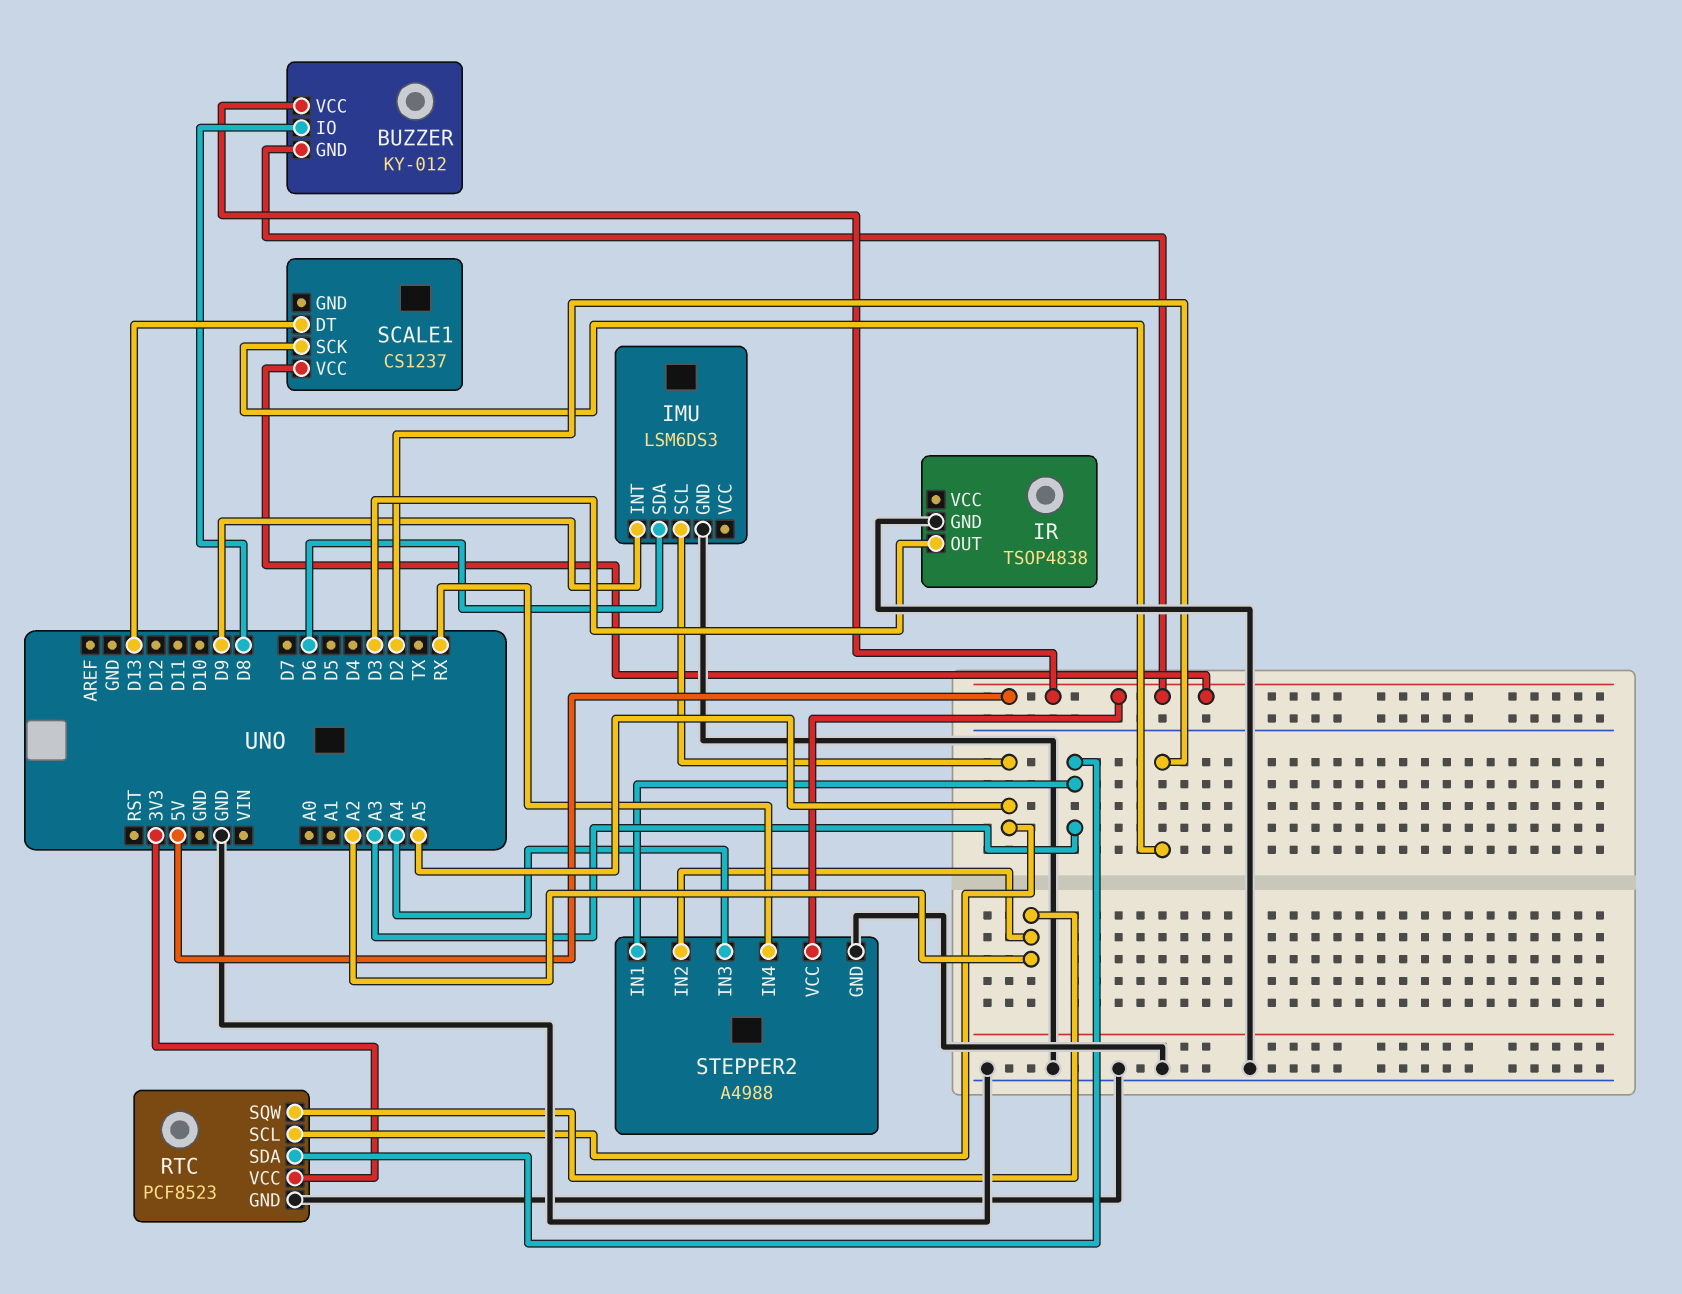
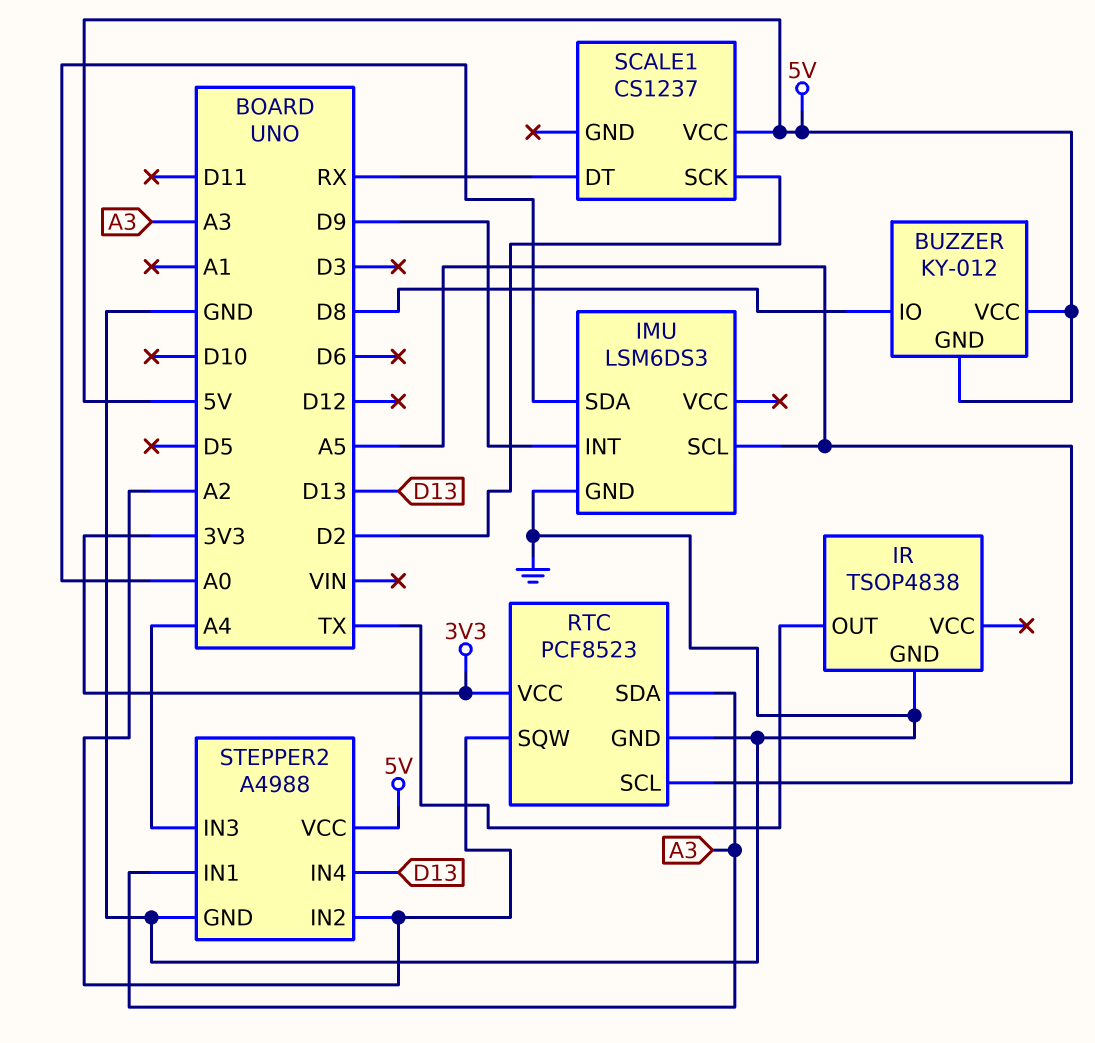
IMU pin SDA: D6 -> A0
IR pin OUT: D3 -> TX
SCALE1 pin DT: D13 -> RX
STEPPER2 pin IN4: RX -> D13

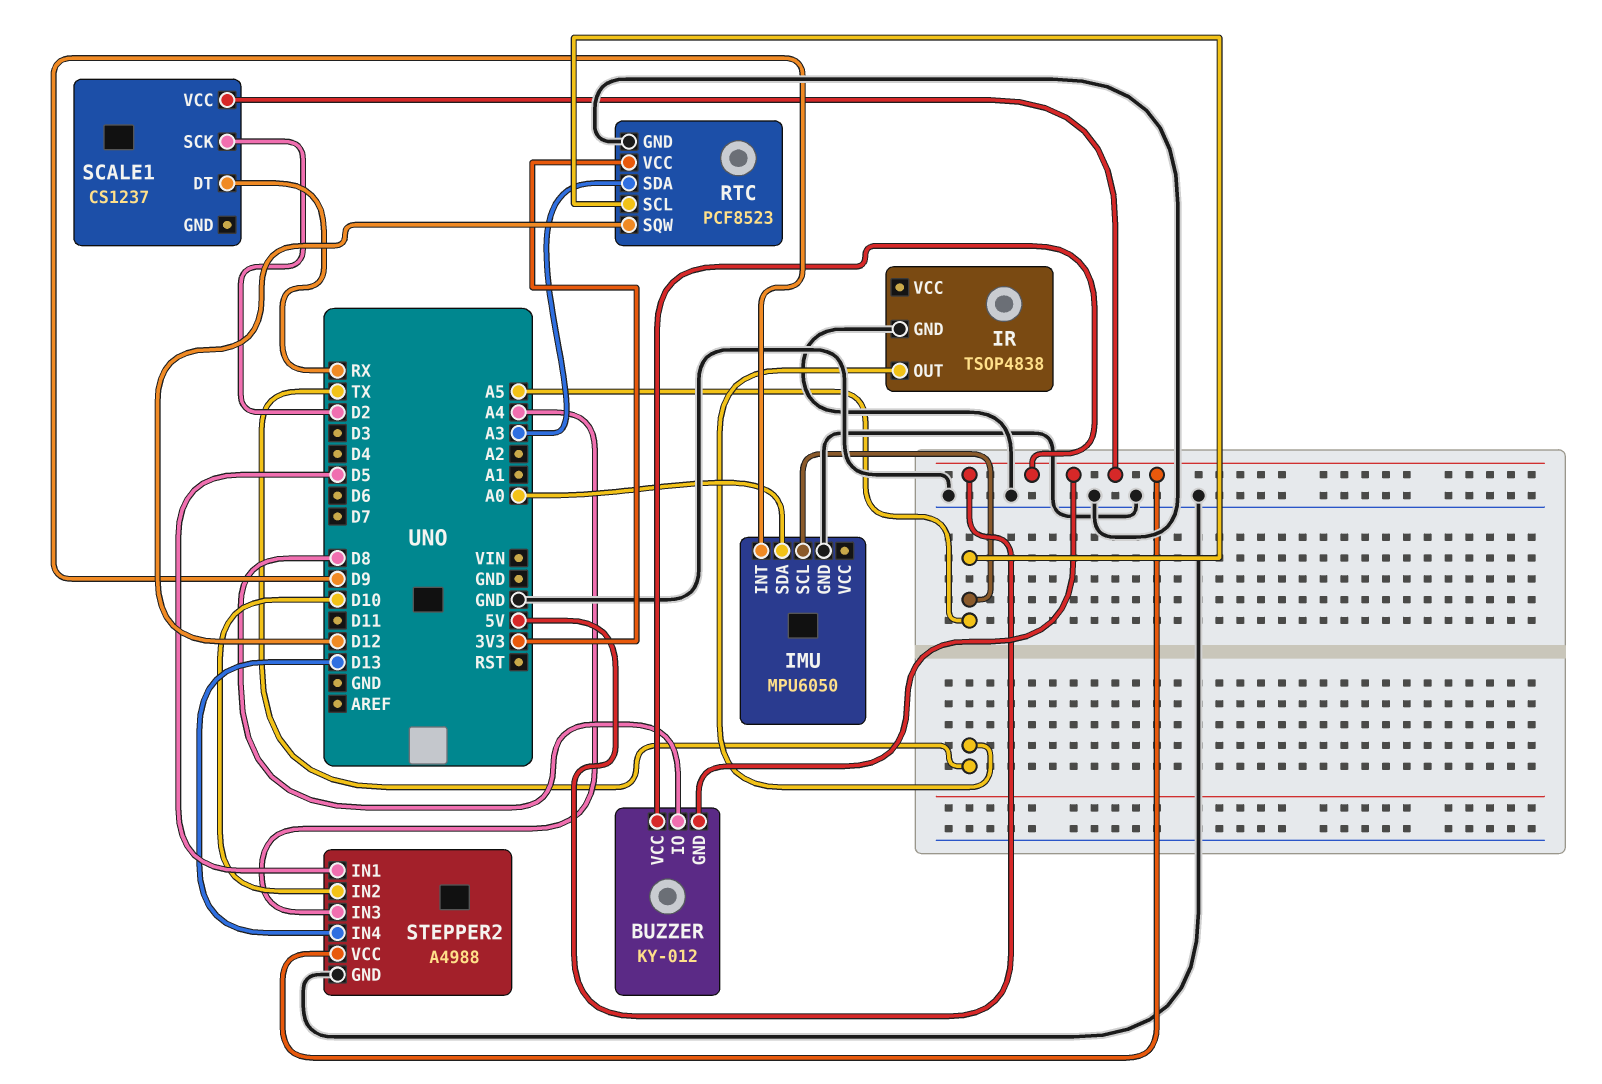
IMU: LSM6DS3 -> MPU6050
RTC pin SQW: A2 -> D12
STEPPER2 pin IN1: A3 -> D5
STEPPER2 pin IN2: A2 -> D10

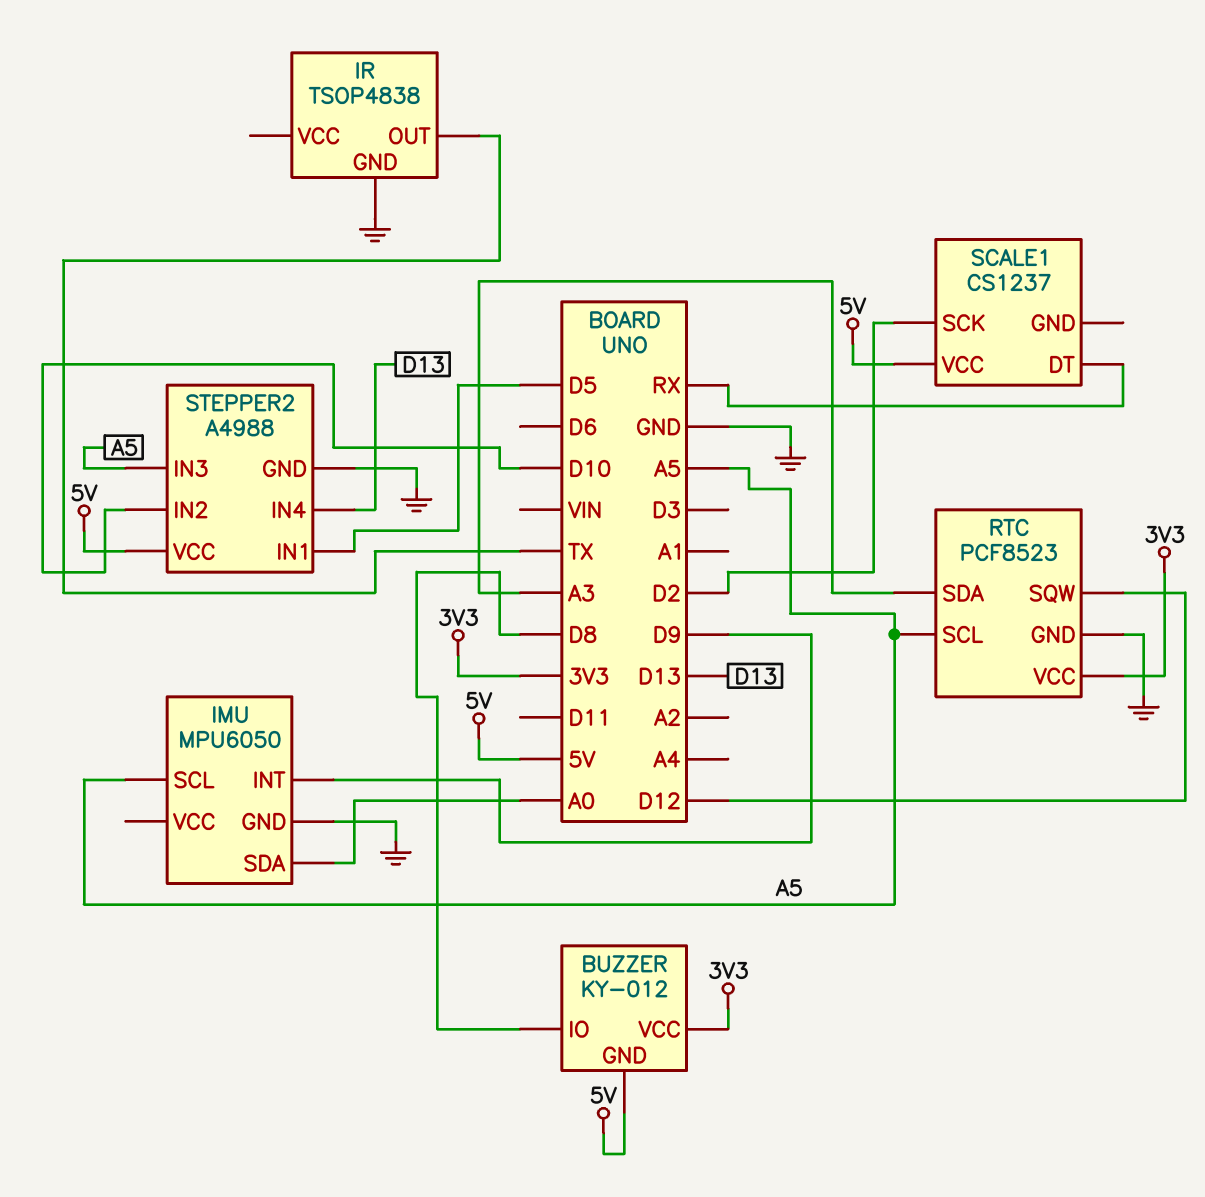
BUZZER pin VCC: 5V -> 3V3
STEPPER2 pin IN3: A4 -> A5

